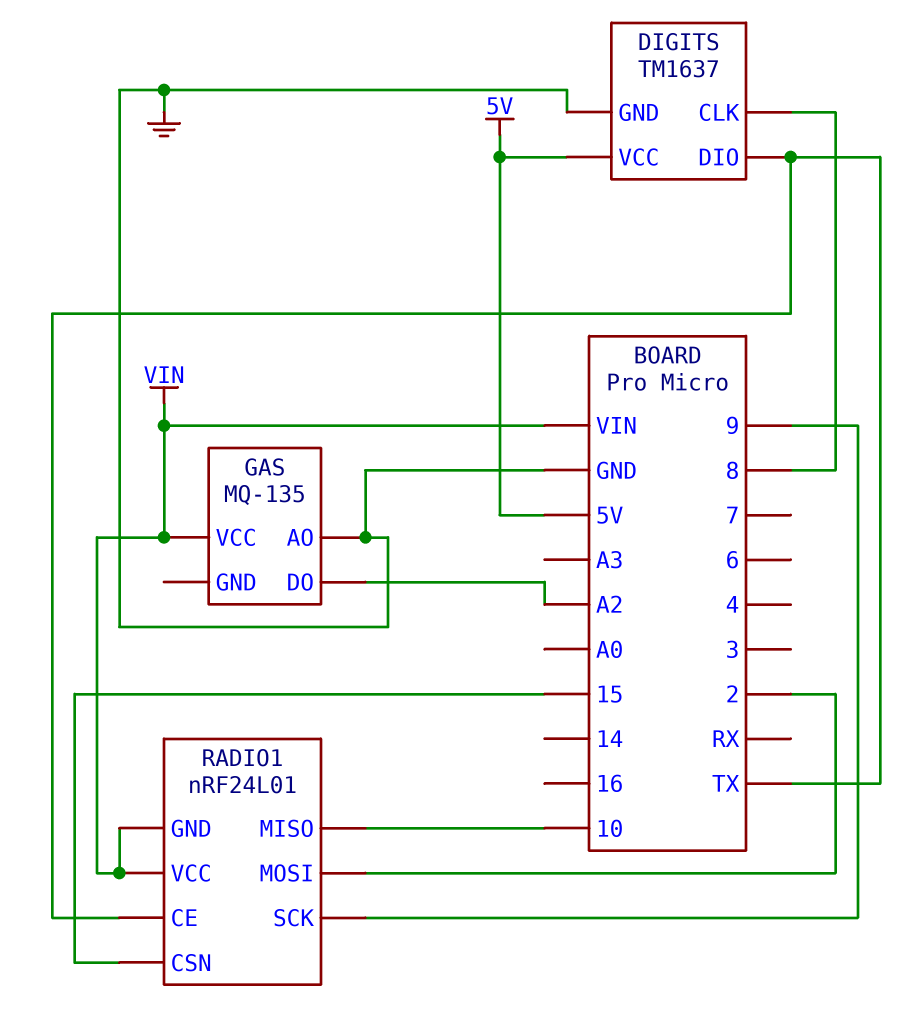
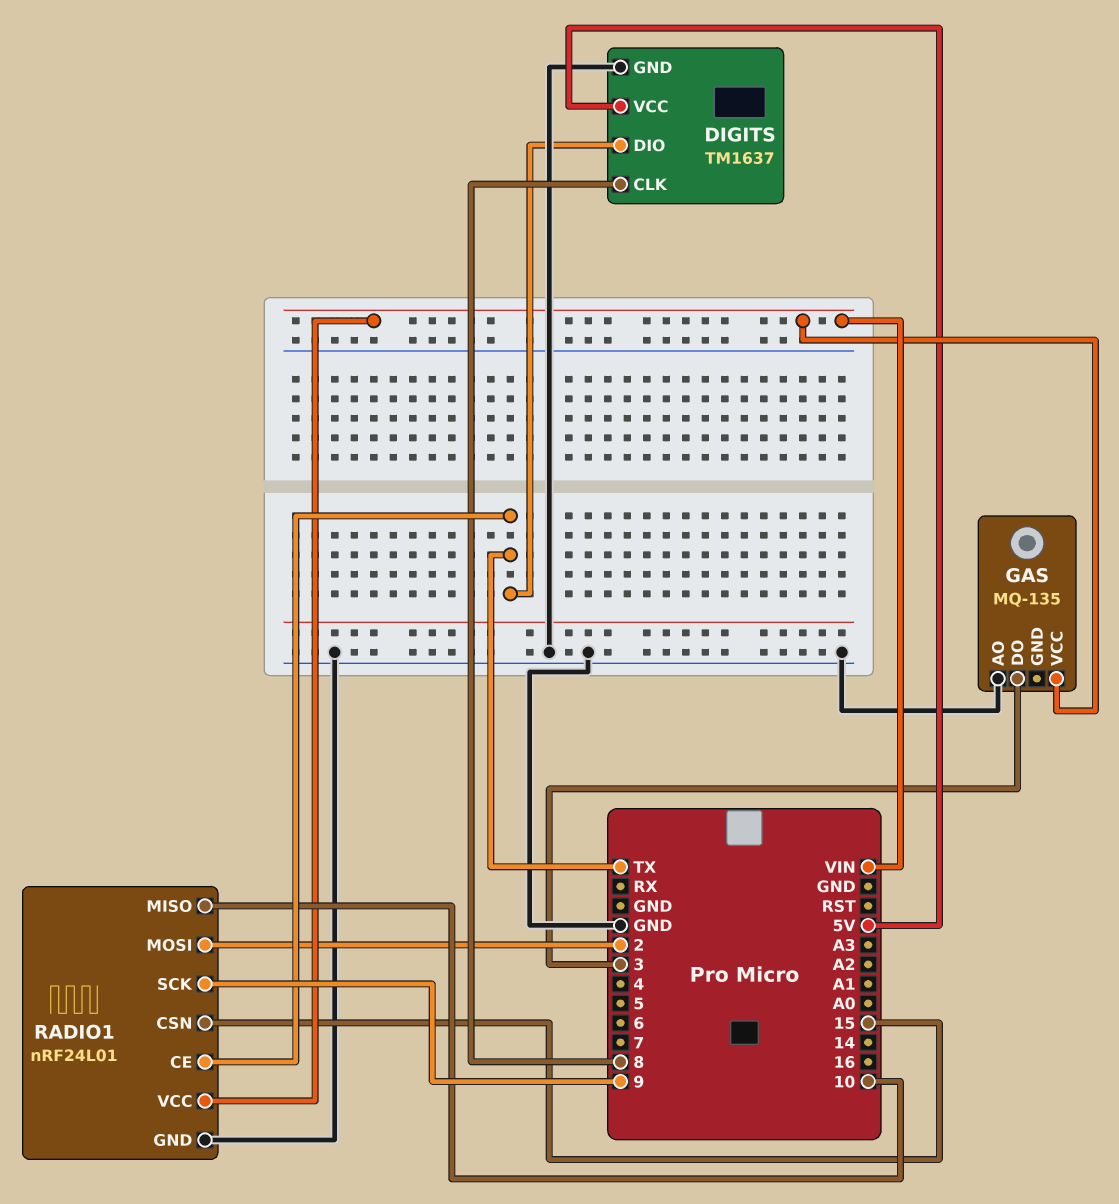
GAS pin DO: A2 -> 3
RADIO1 pin GND: VIN -> GND

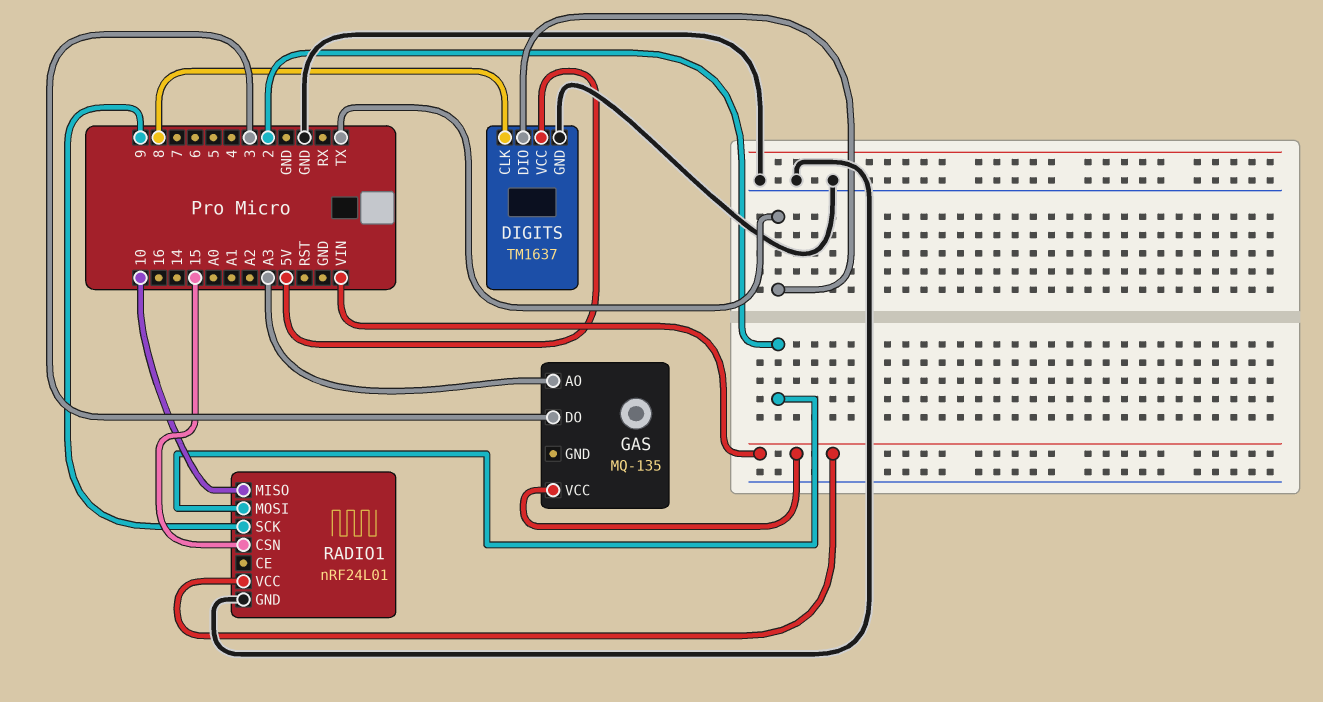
GAS pin AO: GND -> A3
RADIO1 pin CE: TX -> none

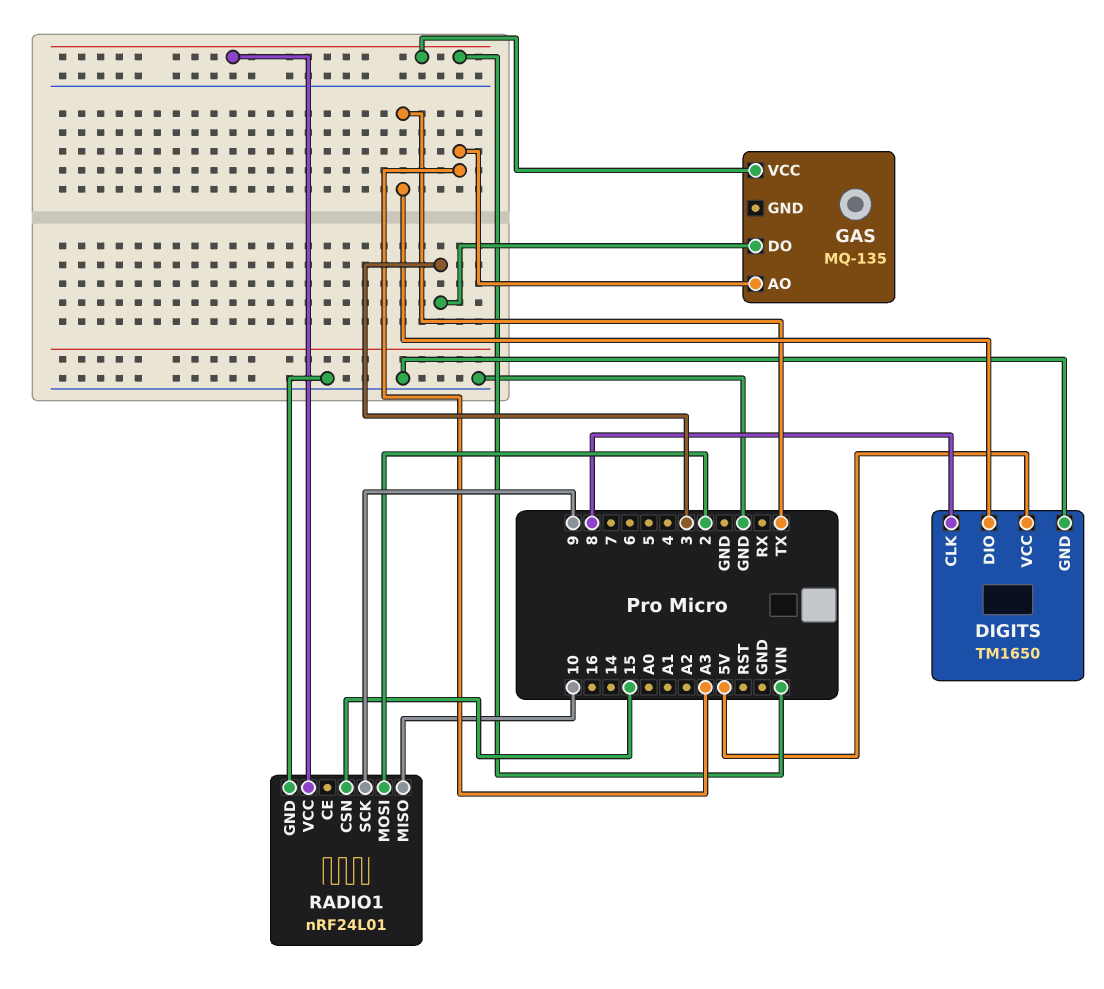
DIGITS: TM1637 -> TM1650

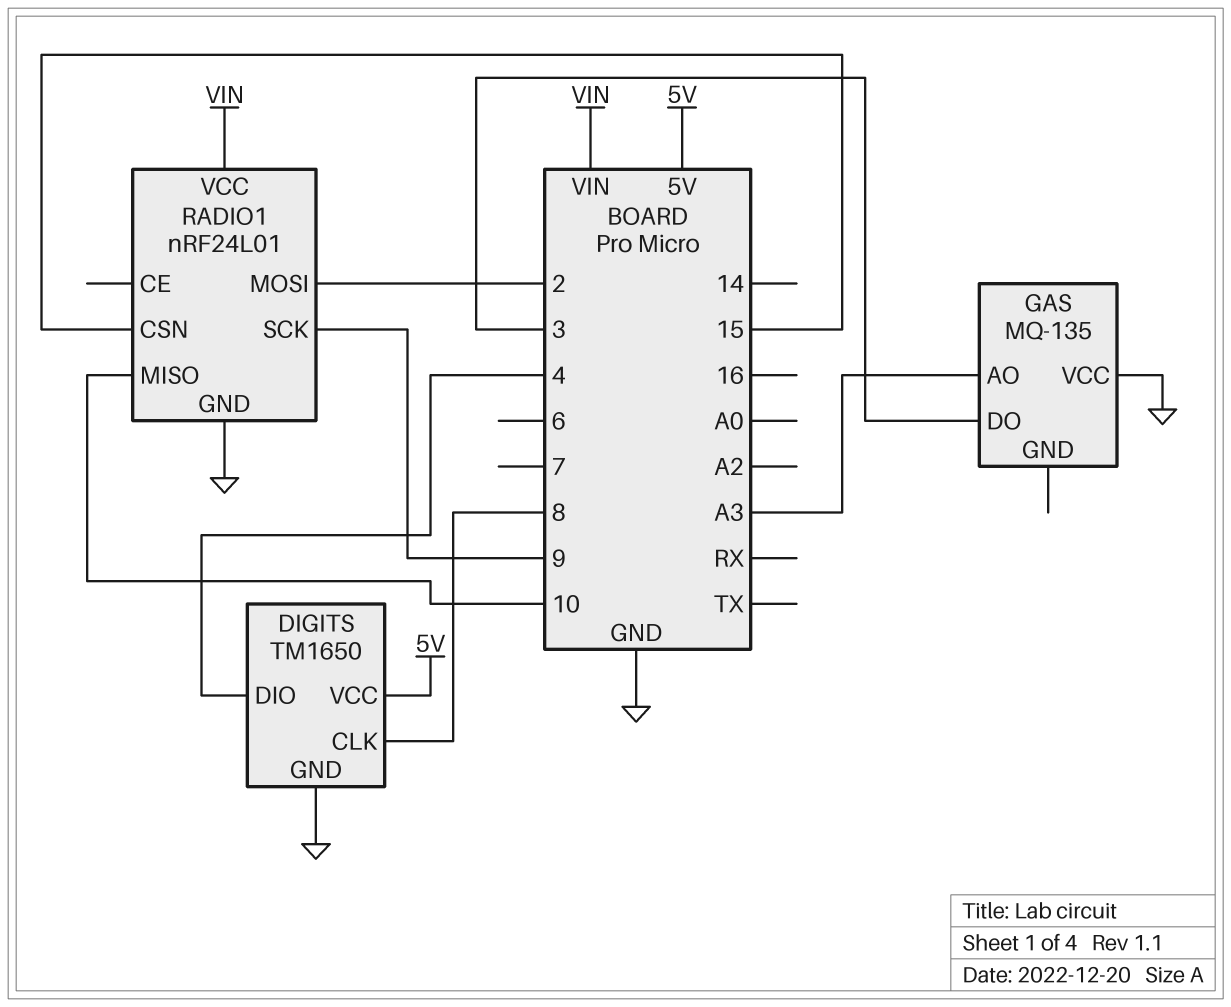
DIGITS pin DIO: TX -> 4
GAS pin VCC: VIN -> GND

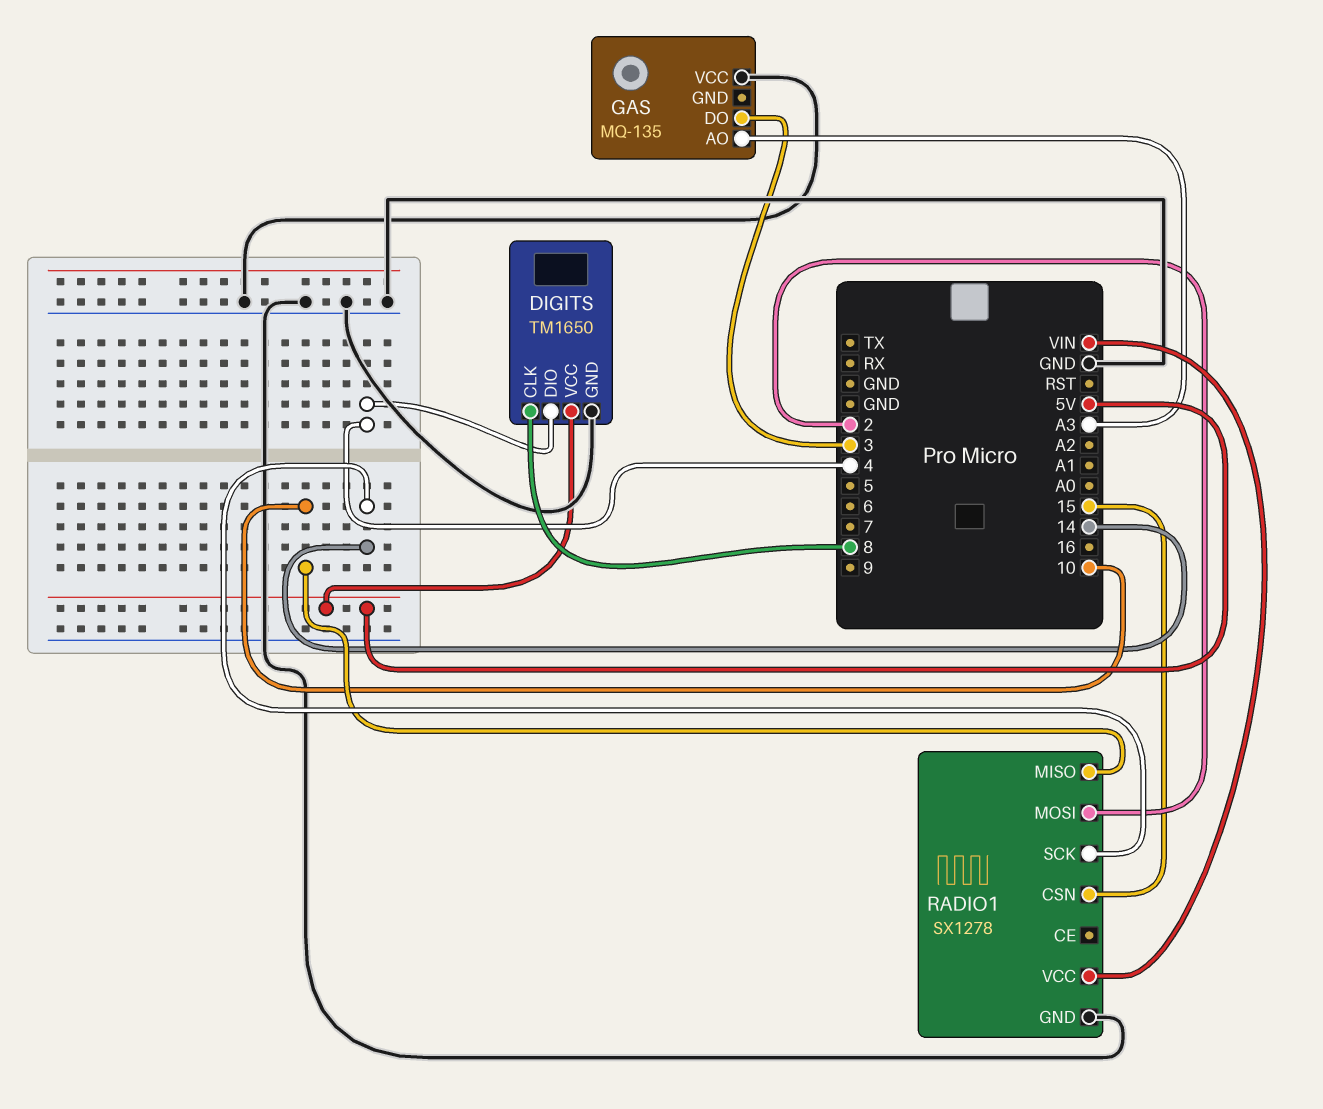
RADIO1: nRF24L01 -> SX1278
RADIO1 pin SCK: 9 -> 14

